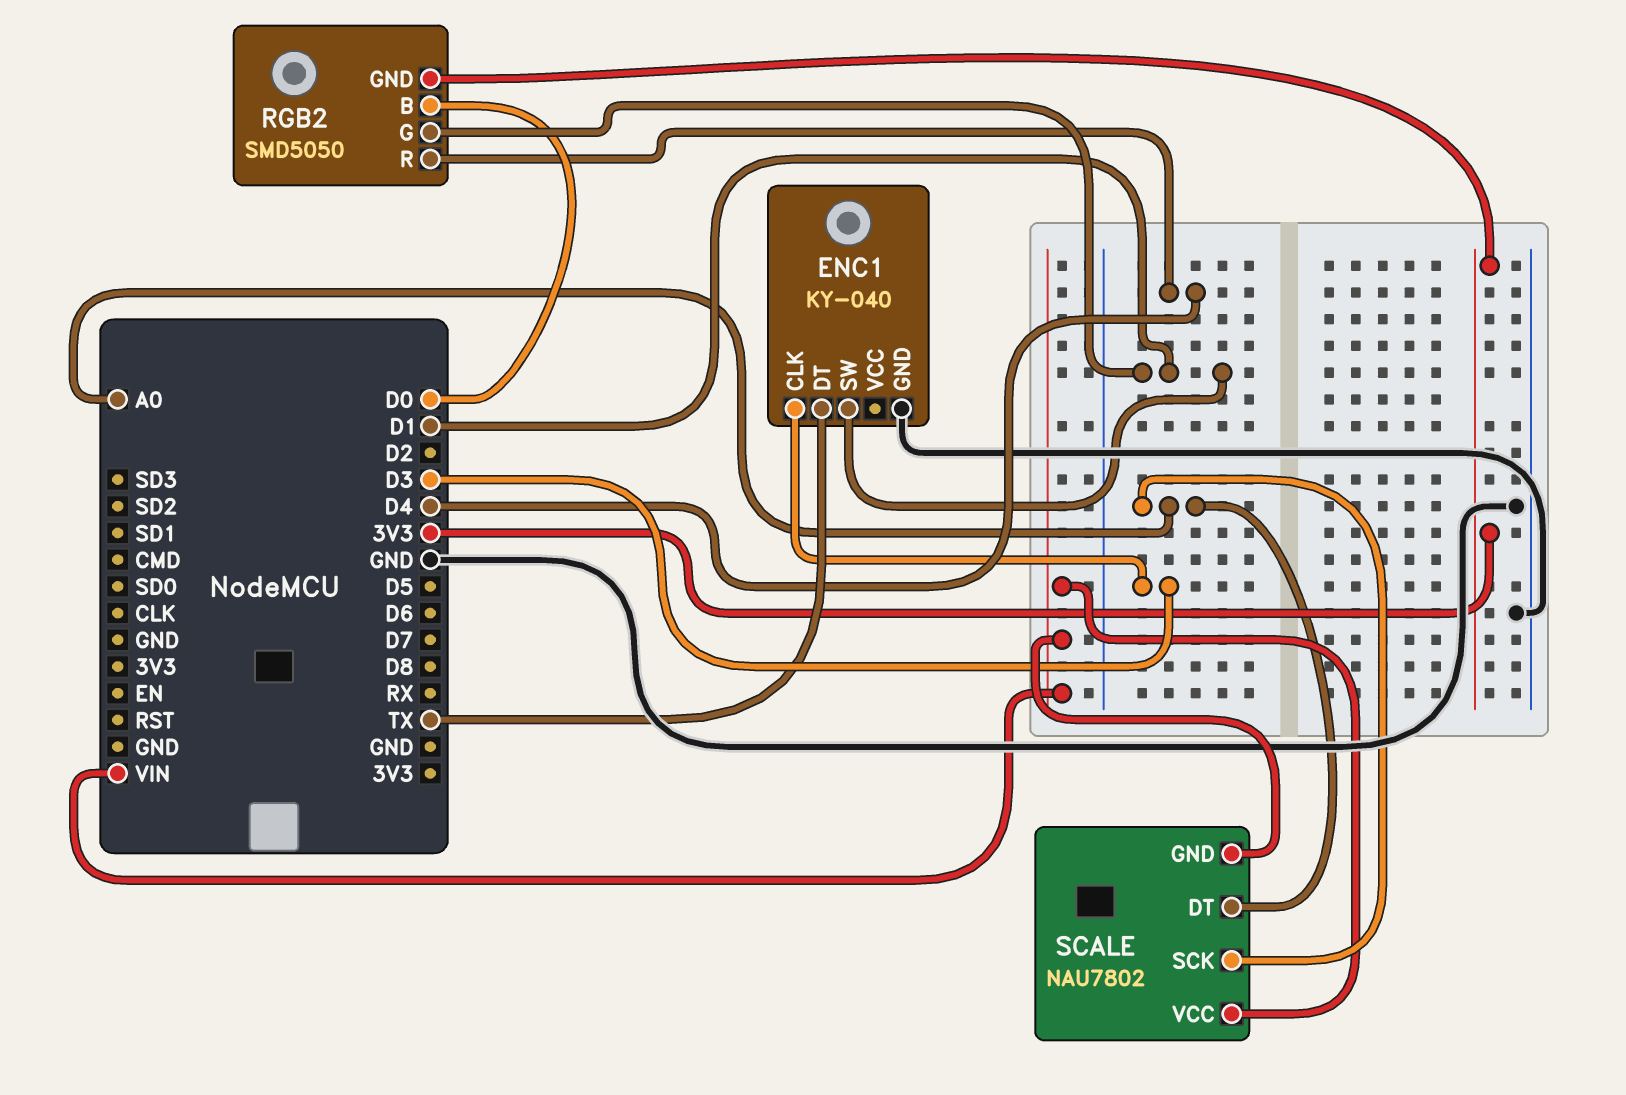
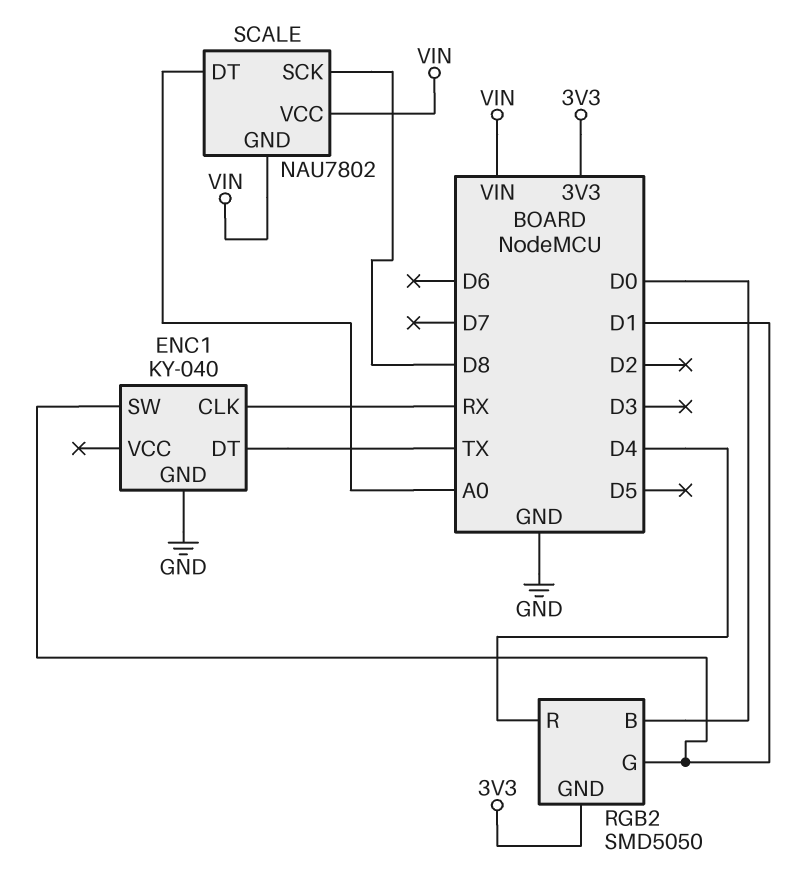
ENC1 pin CLK: D3 -> RX
SCALE pin SCK: A0 -> D8

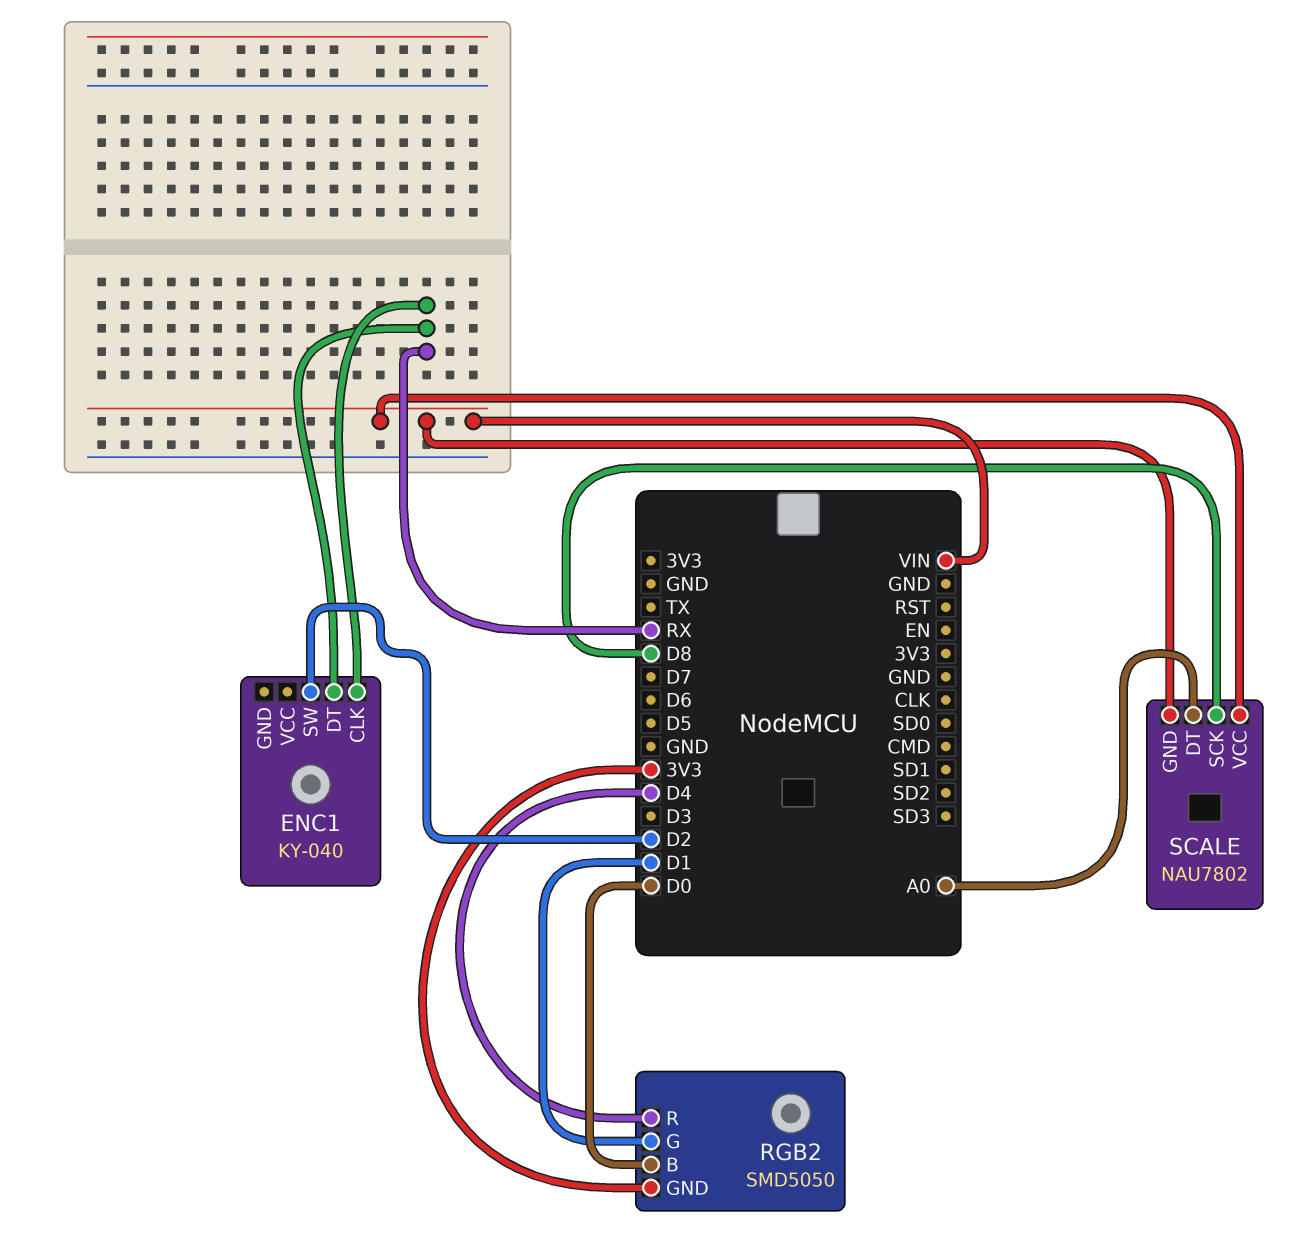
ENC1 pin DT: TX -> RX
ENC1 pin GND: GND -> none
ENC1 pin SW: D1 -> D2

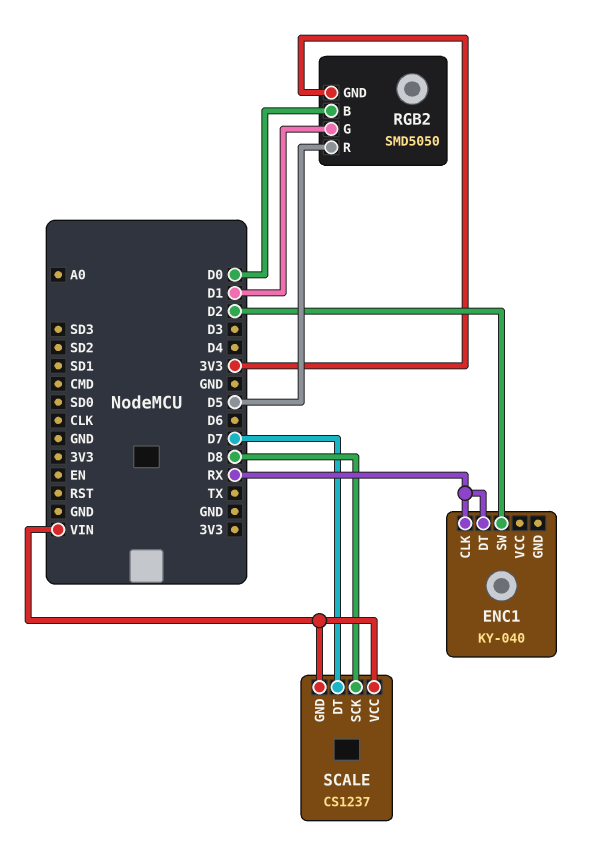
RGB2 pin R: D4 -> D5
SCALE: NAU7802 -> CS1237
SCALE pin DT: A0 -> D7

